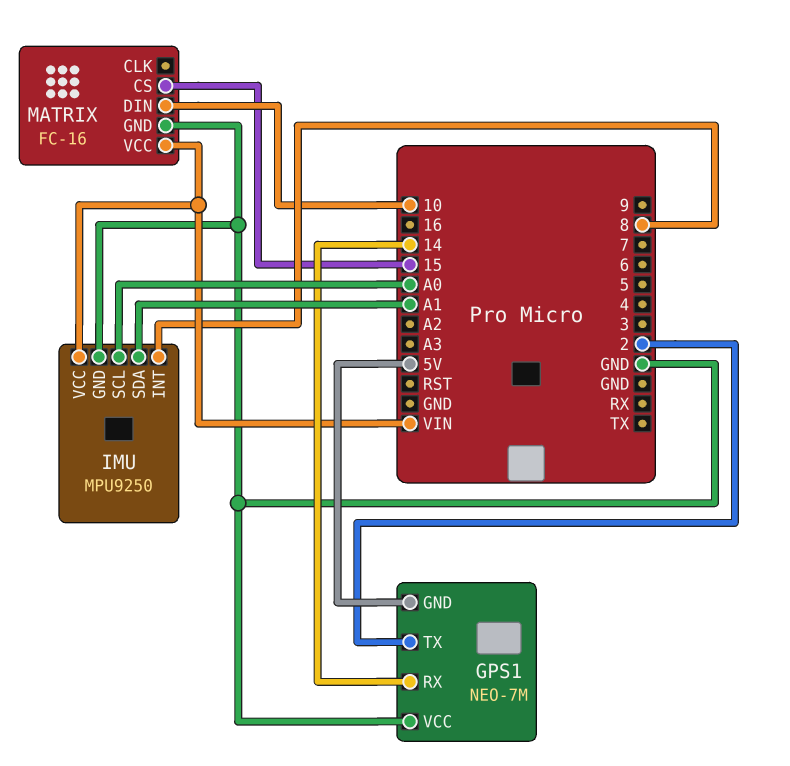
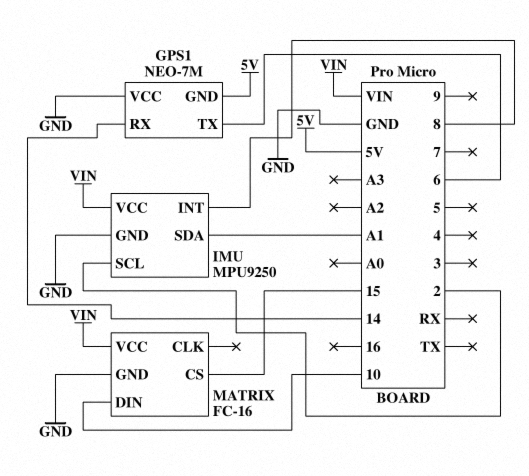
GPS1 pin TX: 2 -> 6
IMU pin SCL: A0 -> 2

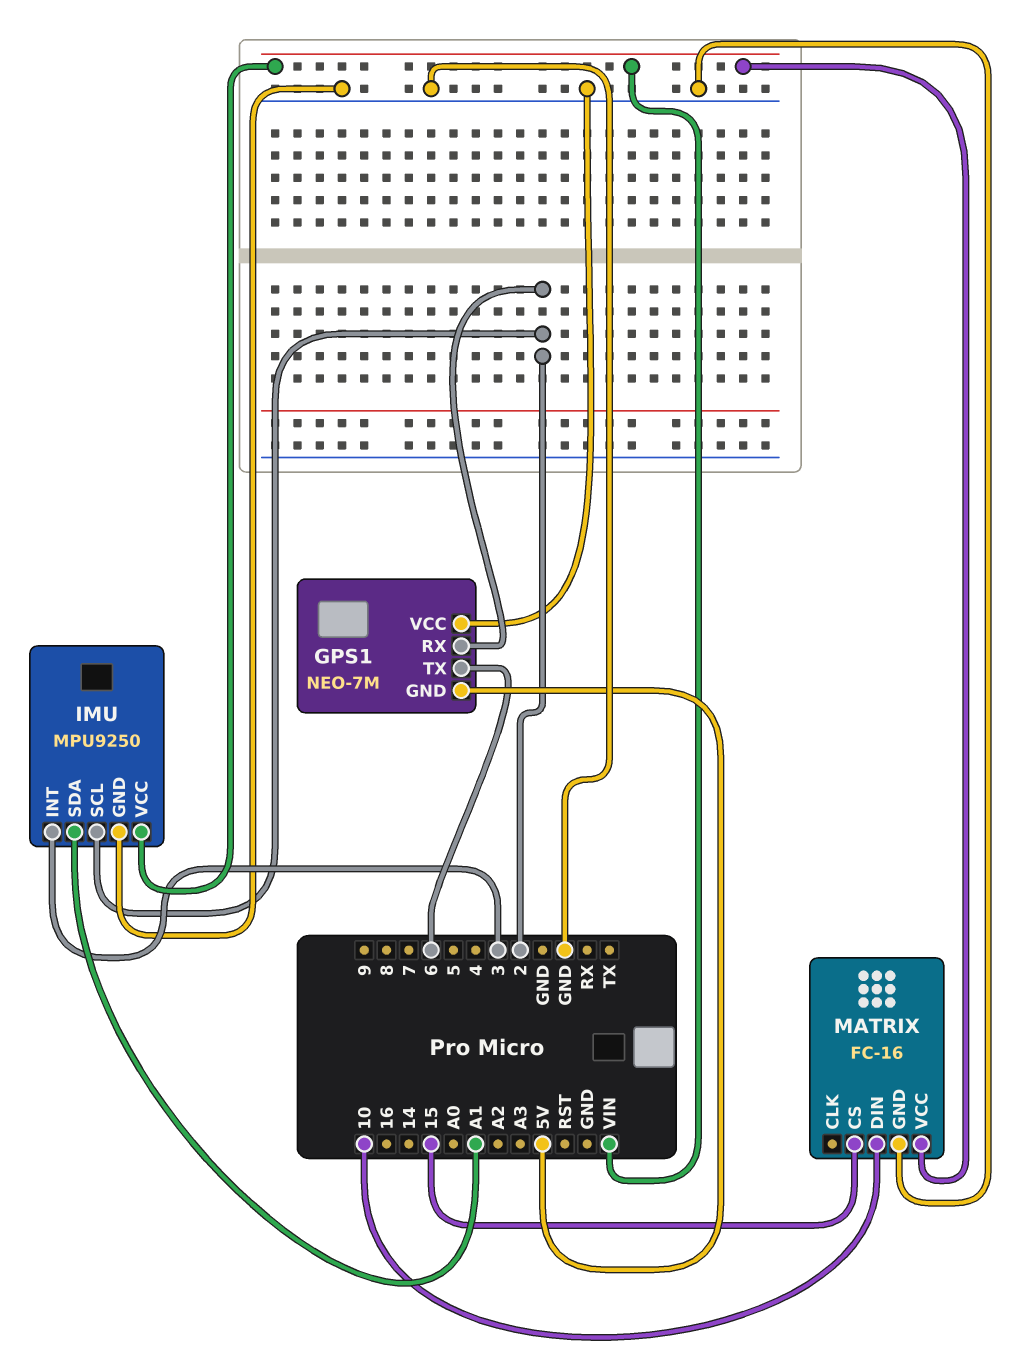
GPS1 pin RX: 14 -> 2
IMU pin INT: 8 -> 3

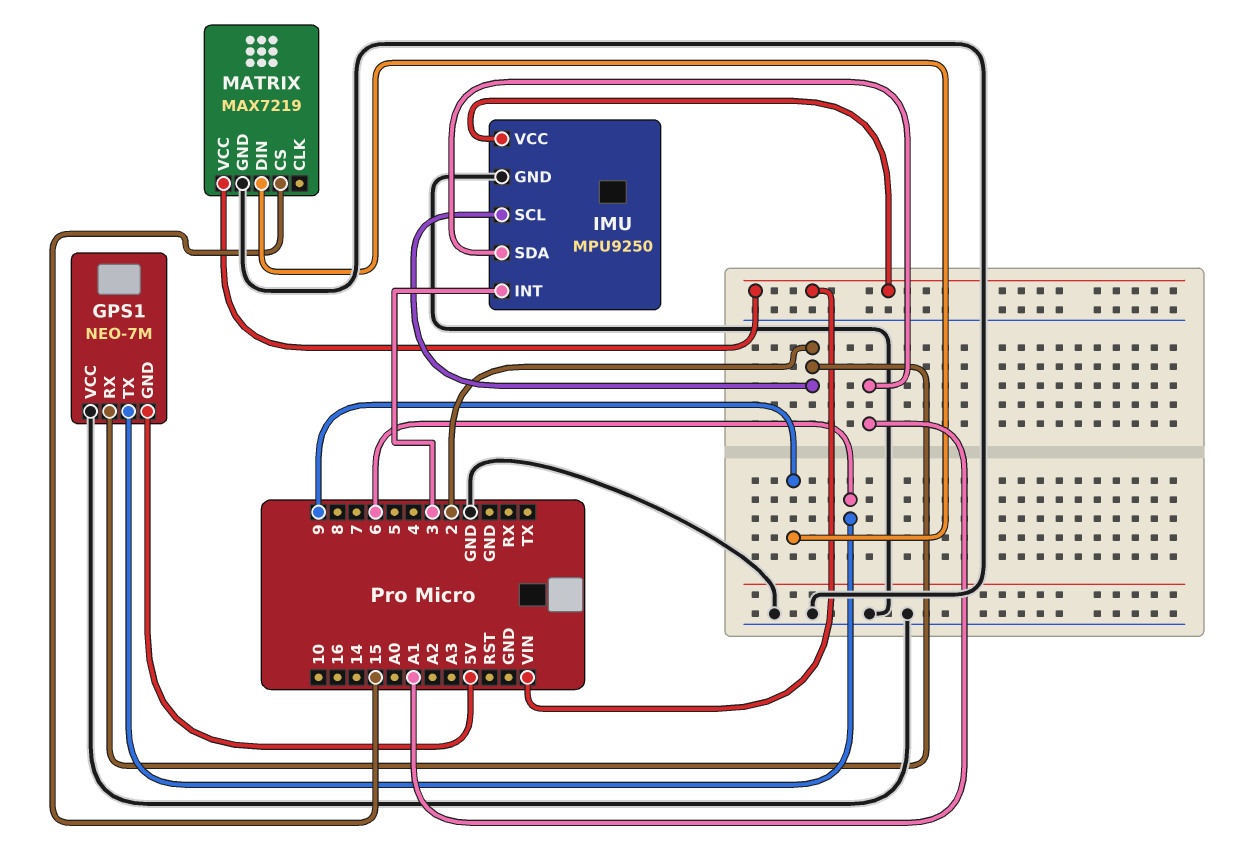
MATRIX: FC-16 -> MAX7219
MATRIX pin DIN: 10 -> 9

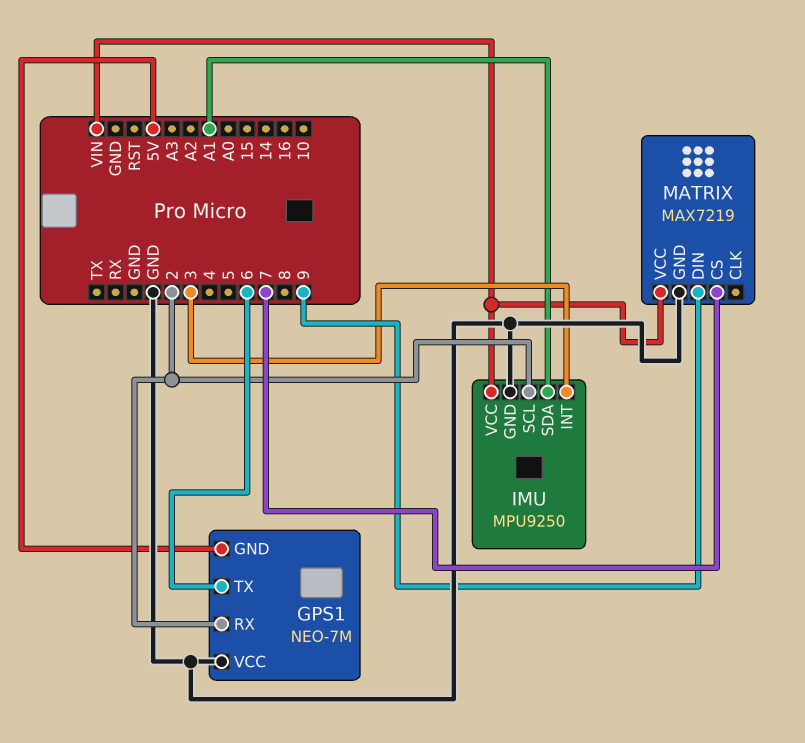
MATRIX pin CS: 15 -> 7

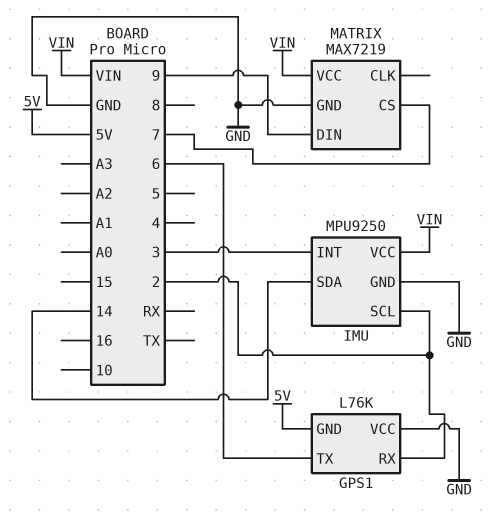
GPS1: NEO-7M -> L76K
IMU pin SDA: A1 -> 14

